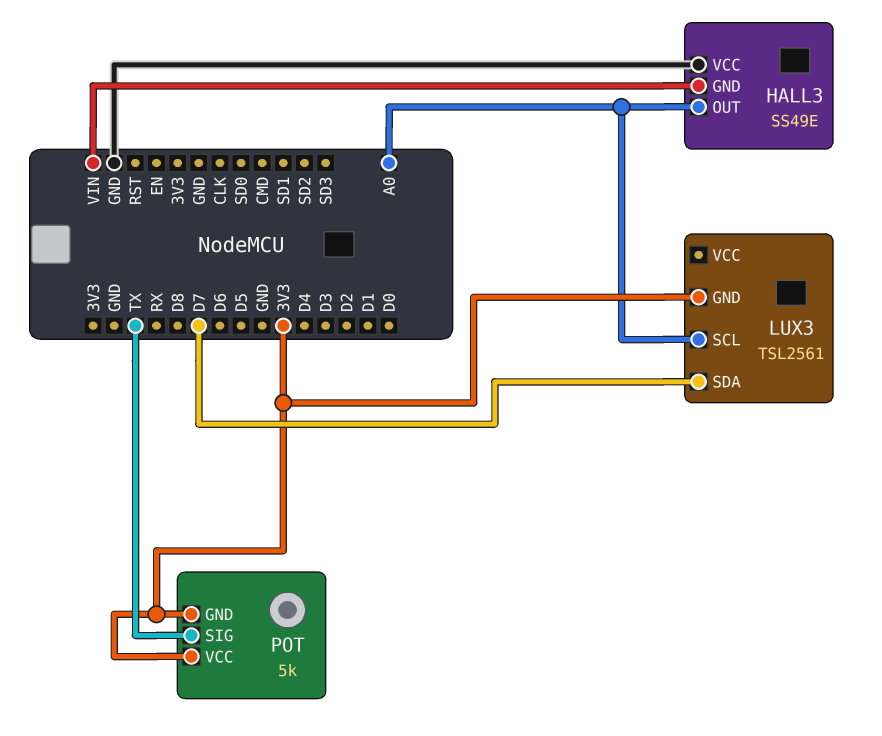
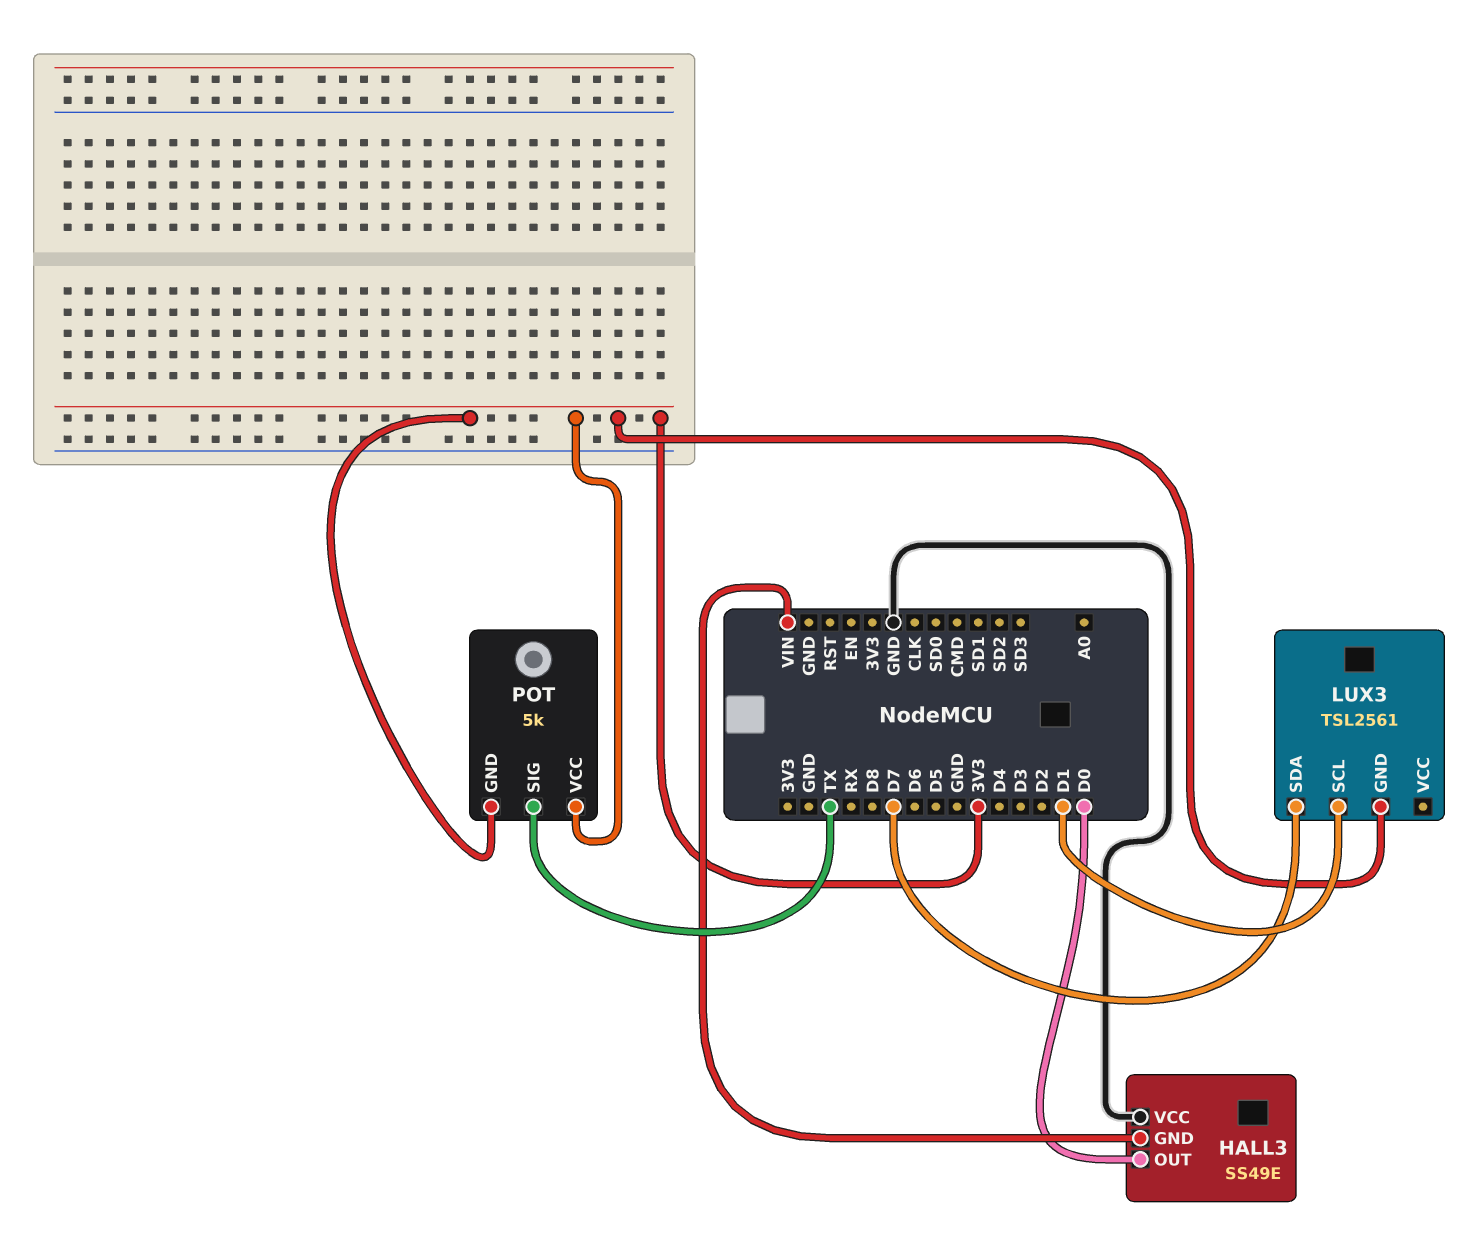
HALL3 pin OUT: A0 -> D0
LUX3 pin SCL: A0 -> D1

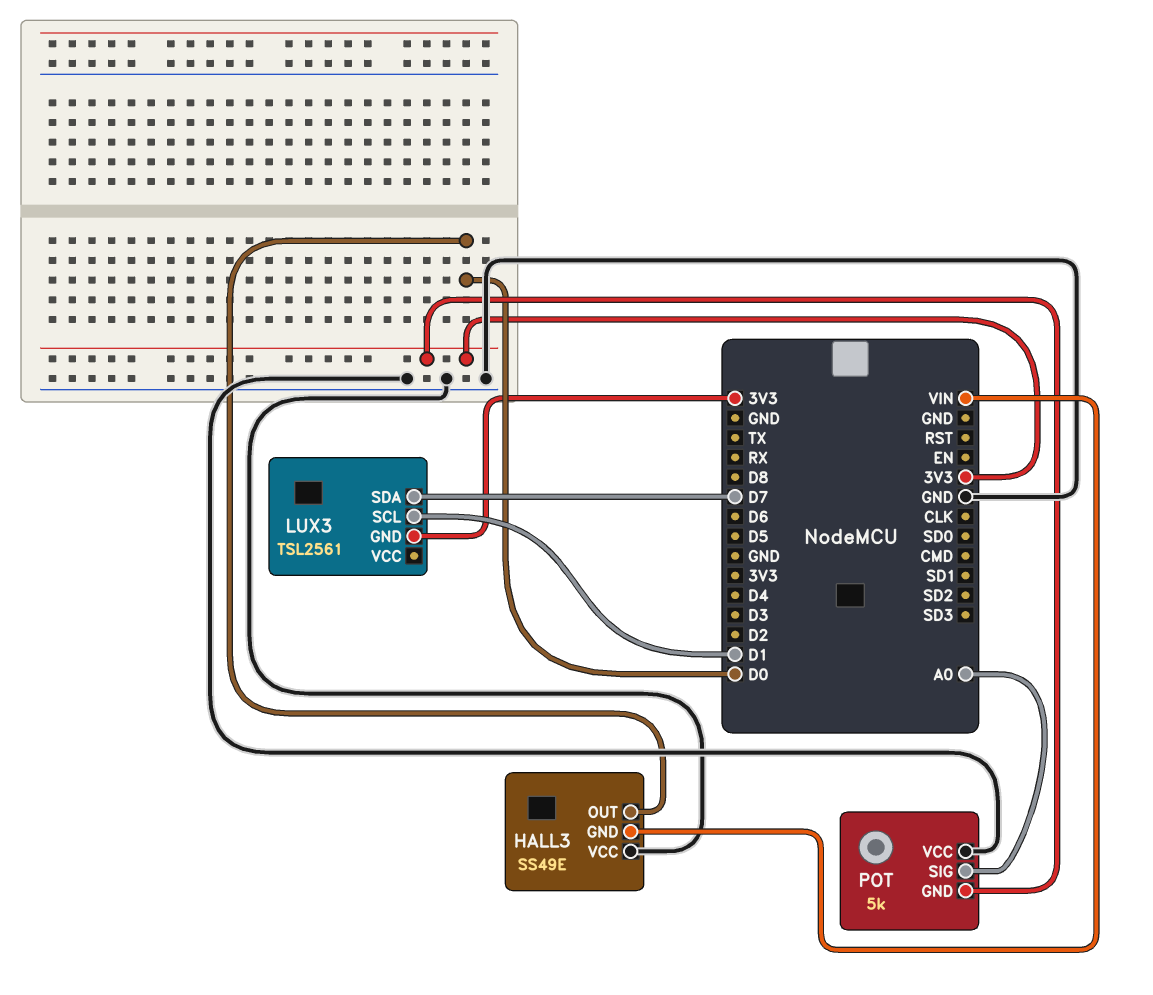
POT pin SIG: TX -> A0
POT pin VCC: 3V3 -> GND

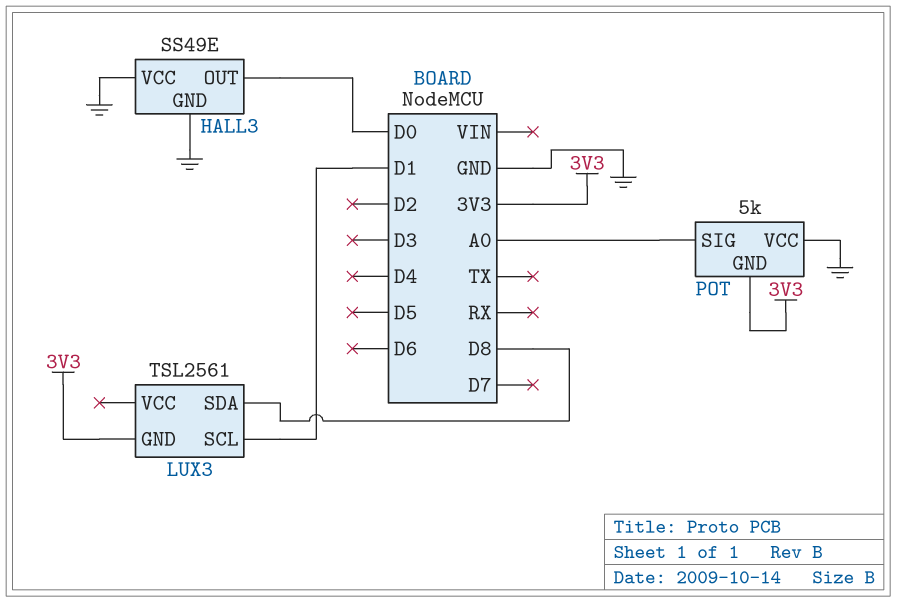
HALL3 pin GND: VIN -> GND
LUX3 pin SDA: D7 -> D8

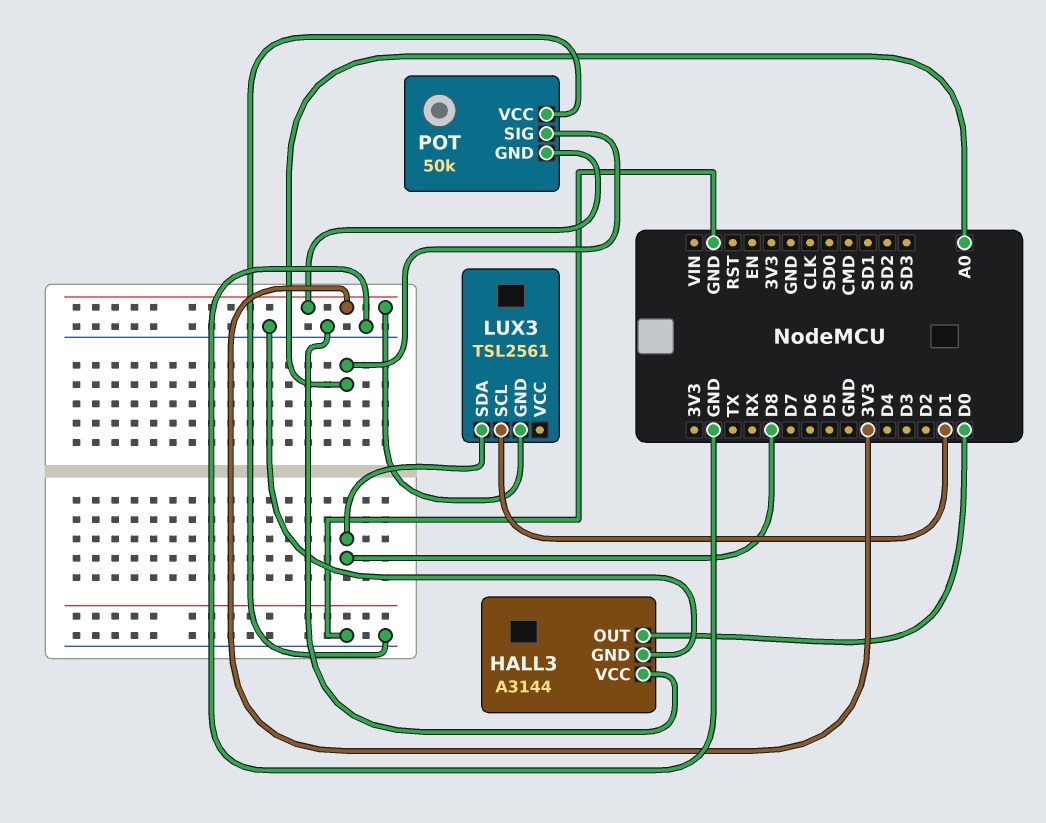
HALL3: SS49E -> A3144
POT: 5k -> 50k

